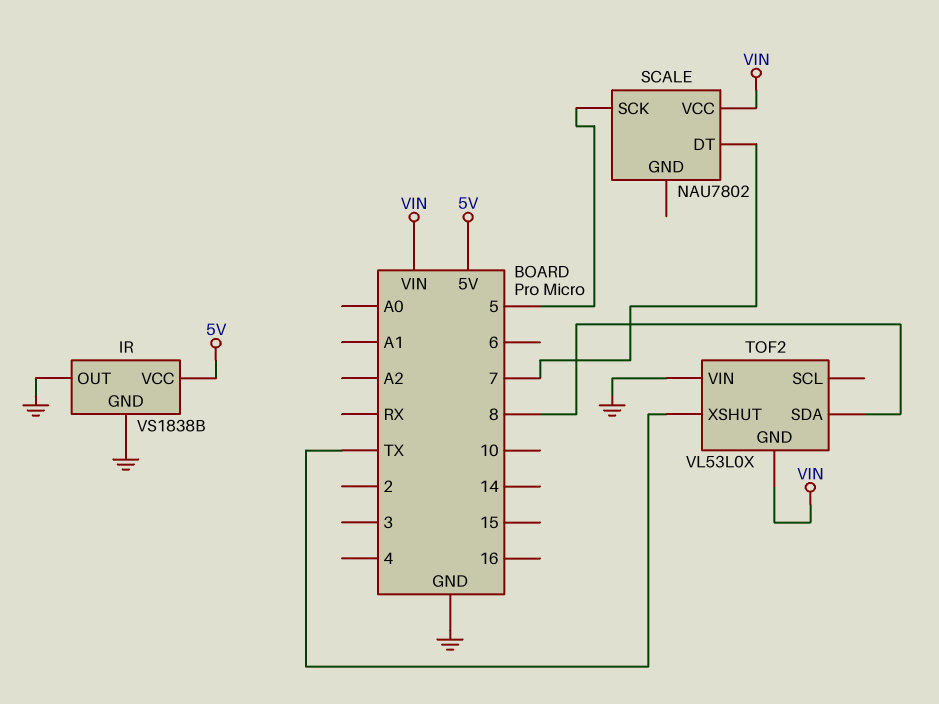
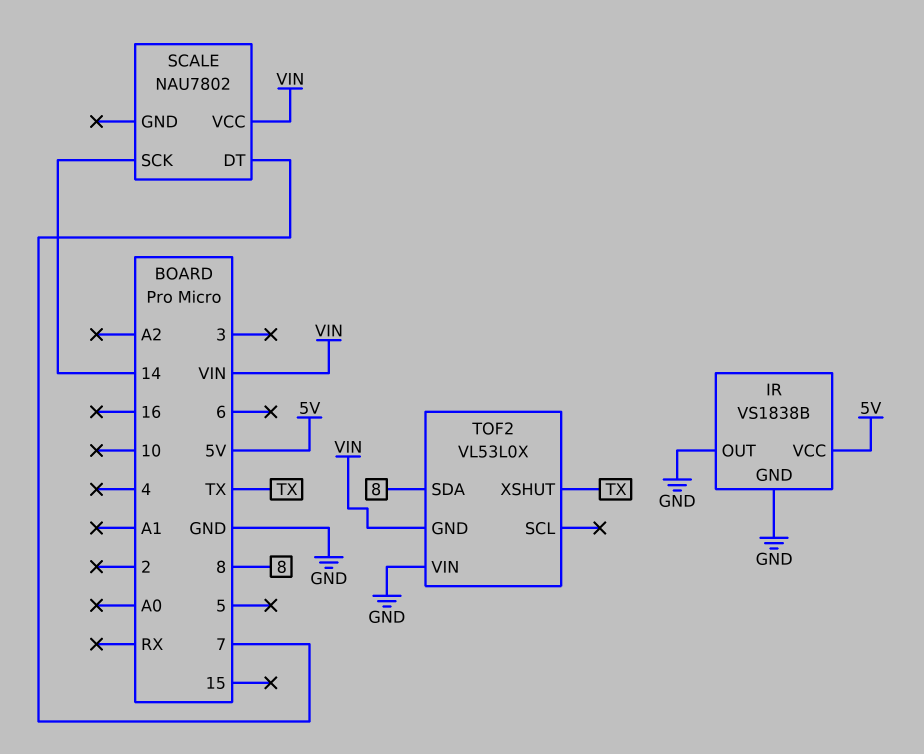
SCALE pin SCK: 5 -> 14

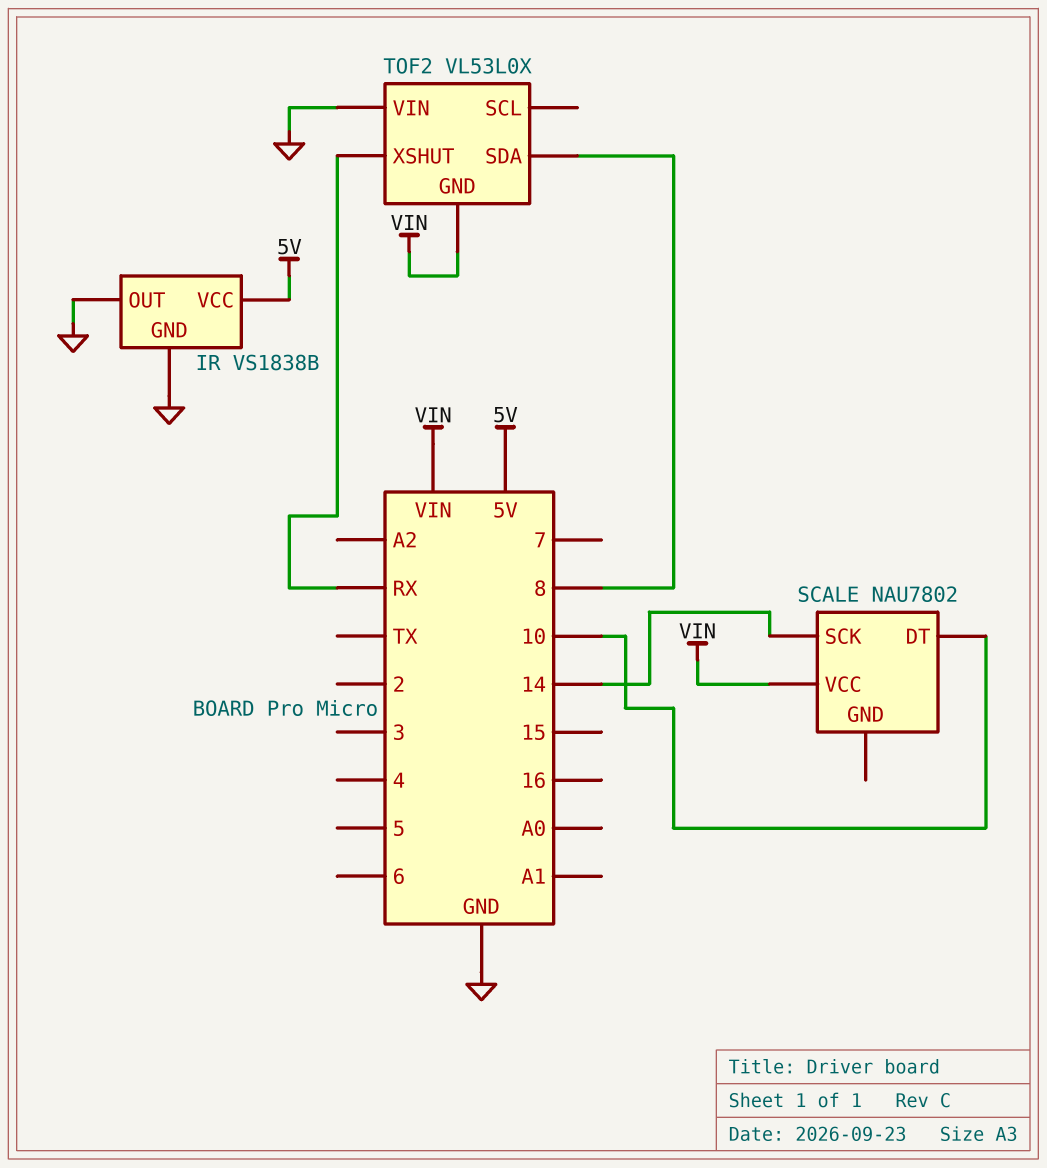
SCALE pin DT: 7 -> 10
TOF2 pin XSHUT: TX -> RX

